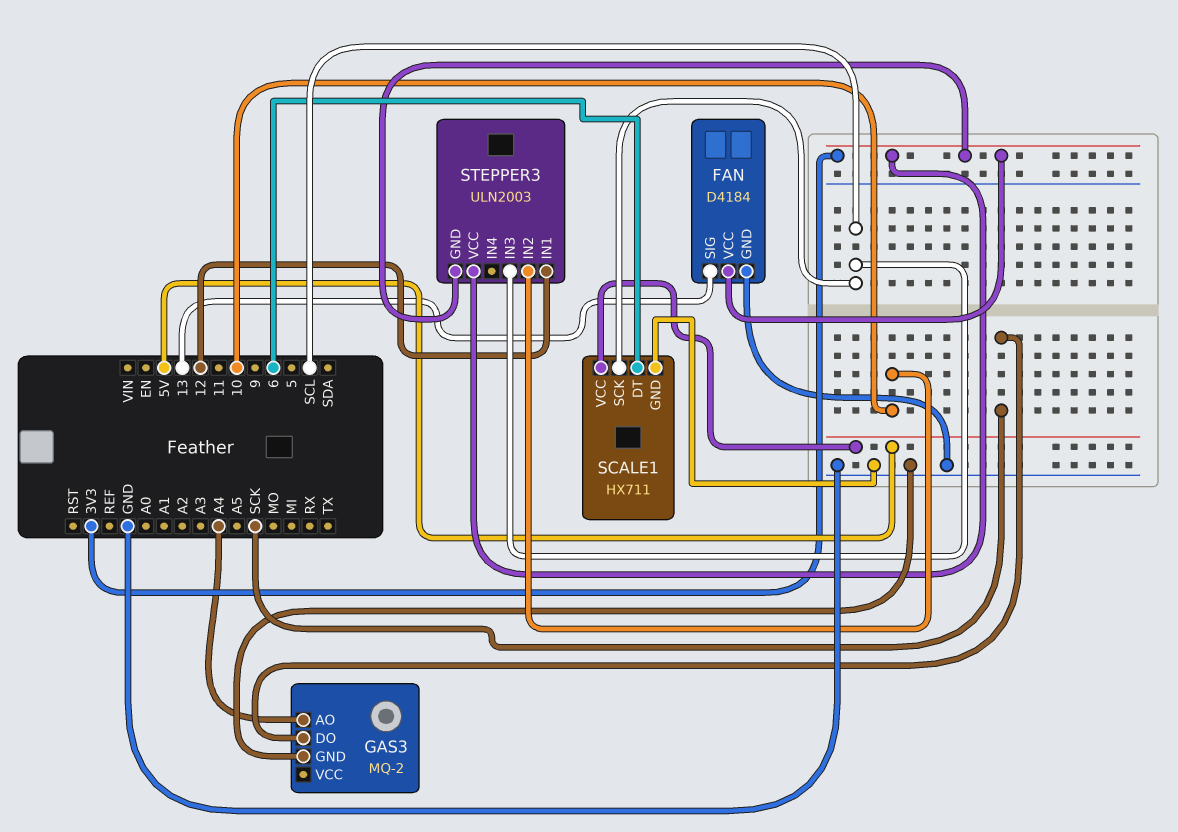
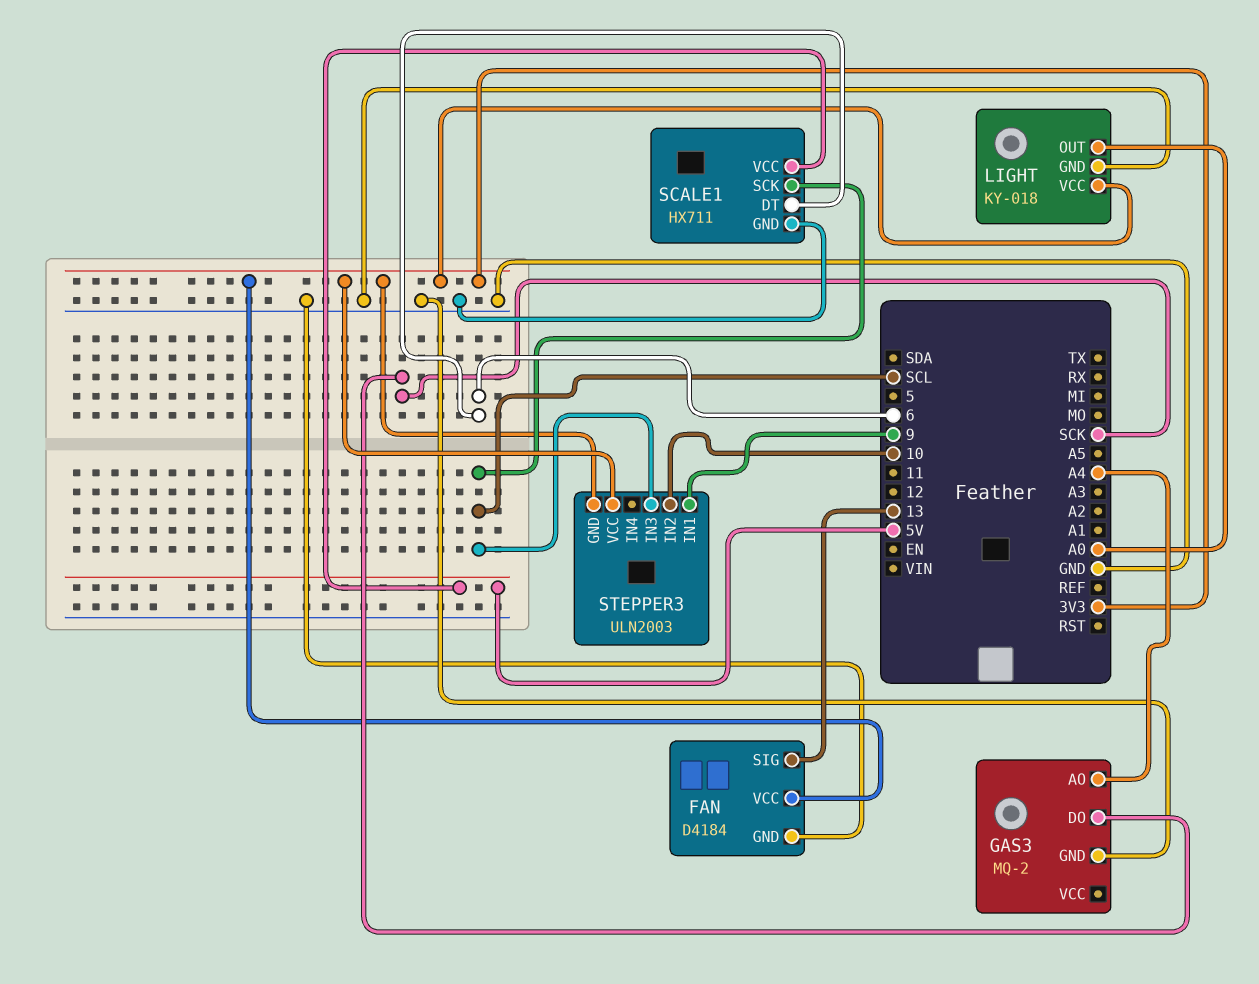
LIGHT: none -> KY-018
LIGHT pin GND: none -> GND
LIGHT pin OUT: none -> A0
LIGHT pin VCC: none -> 3V3
STEPPER3 pin IN1: 12 -> 9

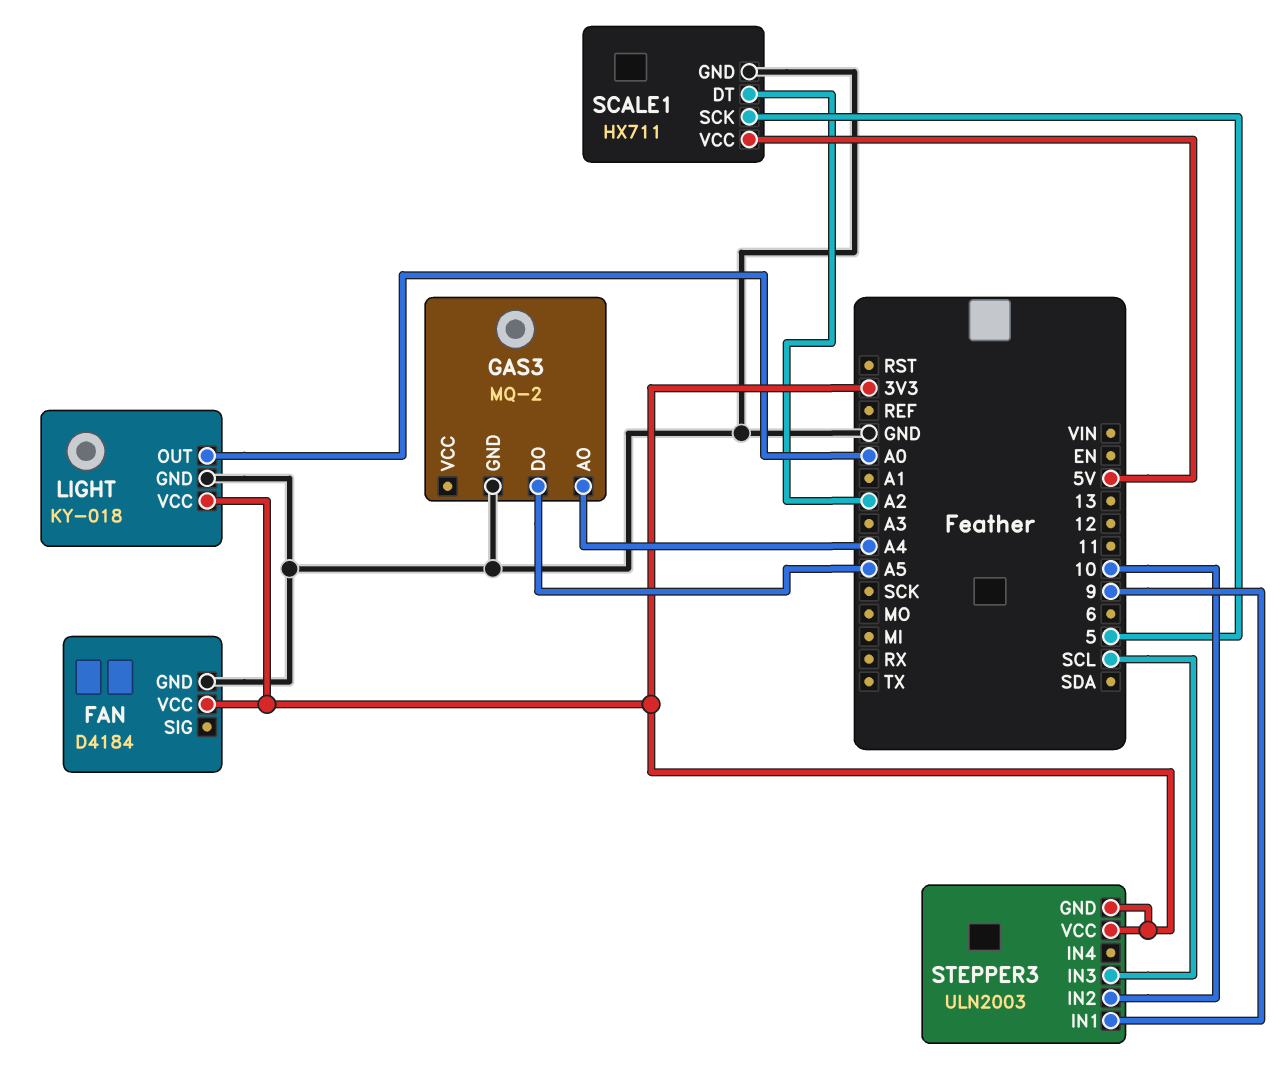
FAN pin SIG: 13 -> none
GAS3 pin DO: SCK -> A5
SCALE1 pin DT: 6 -> A2
SCALE1 pin SCK: SCL -> 5

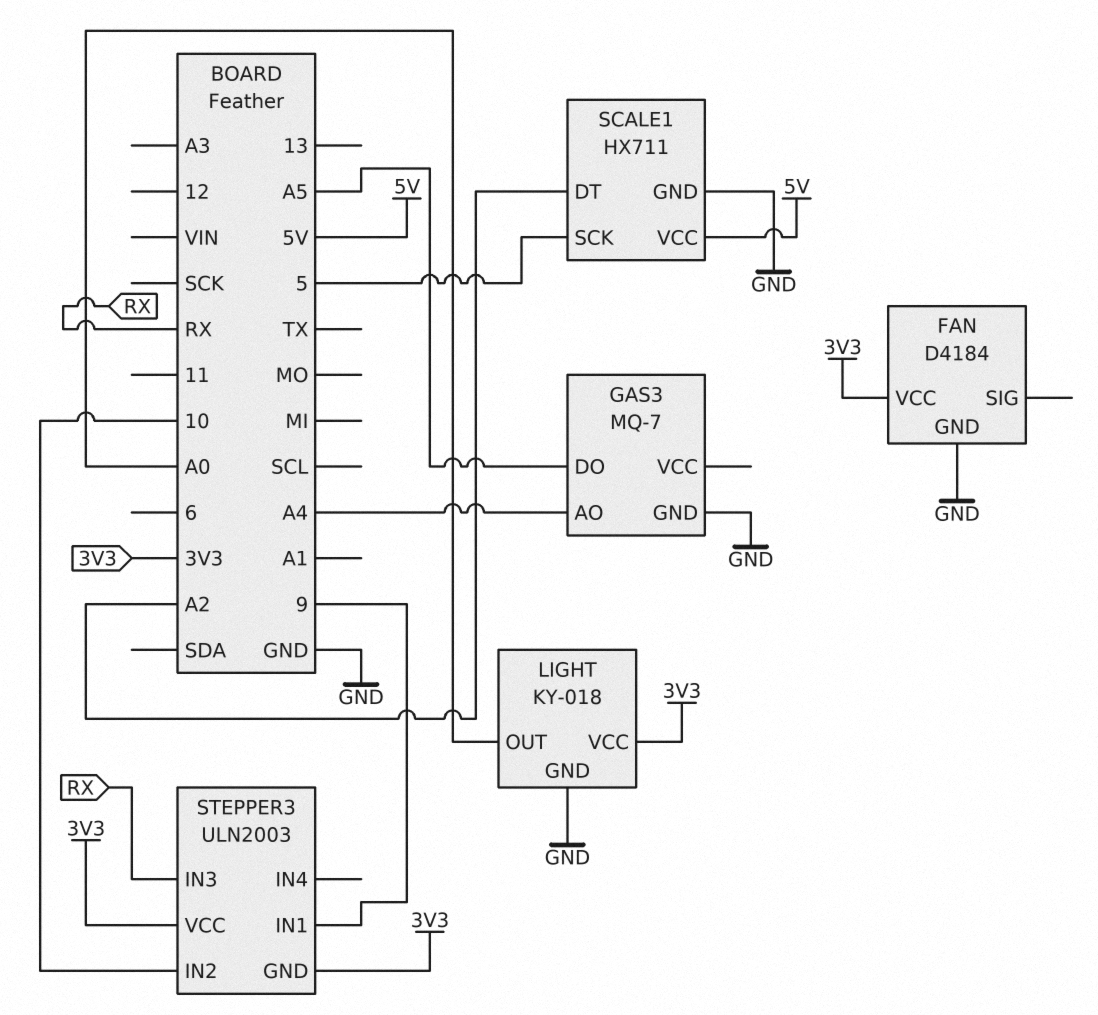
GAS3: MQ-2 -> MQ-7
STEPPER3 pin IN3: SCL -> RX

